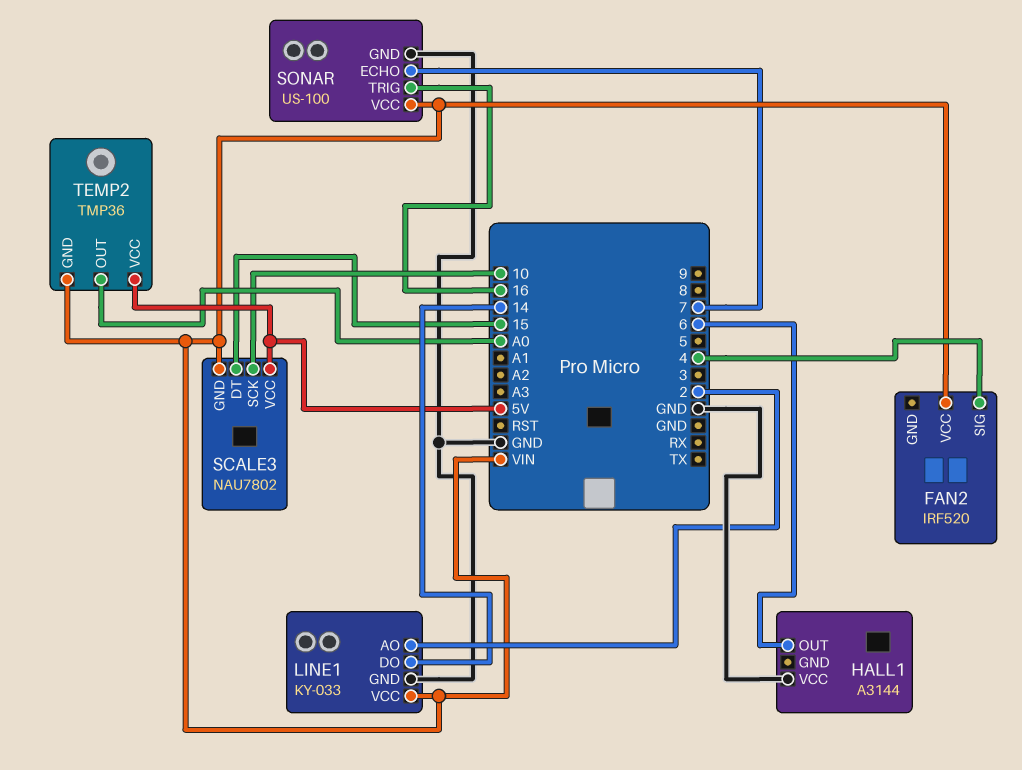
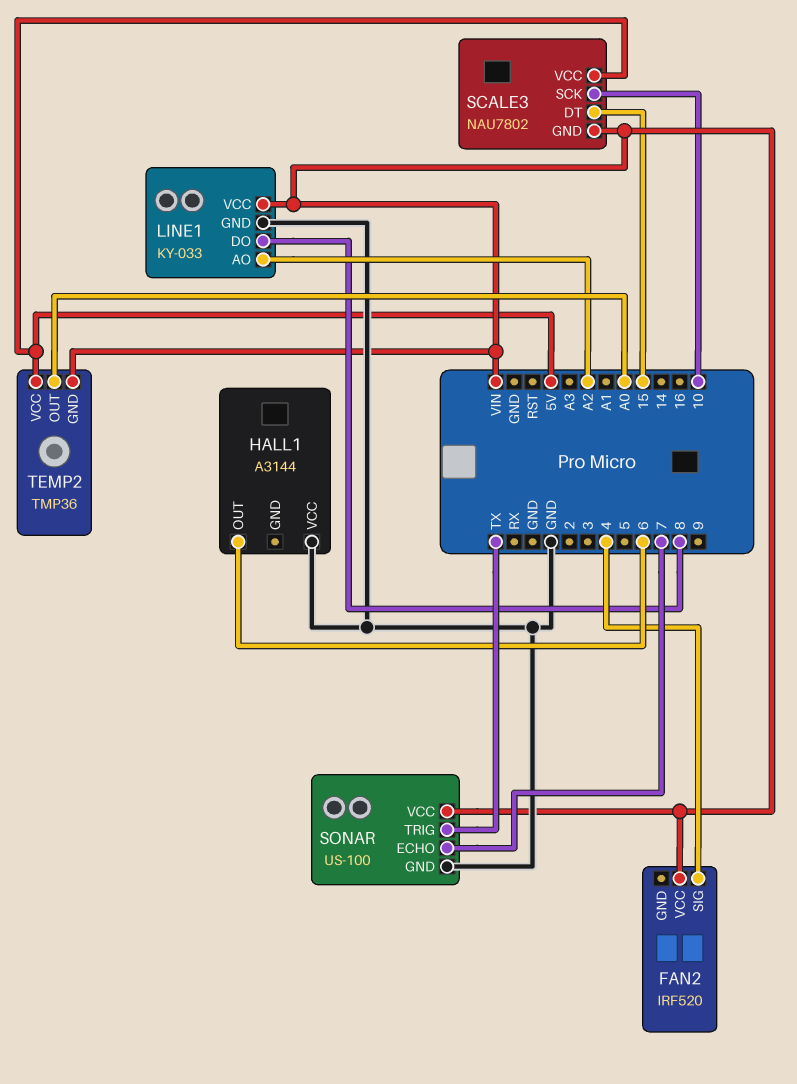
LINE1 pin AO: 2 -> A2
LINE1 pin DO: 14 -> 8
SONAR pin TRIG: 16 -> TX

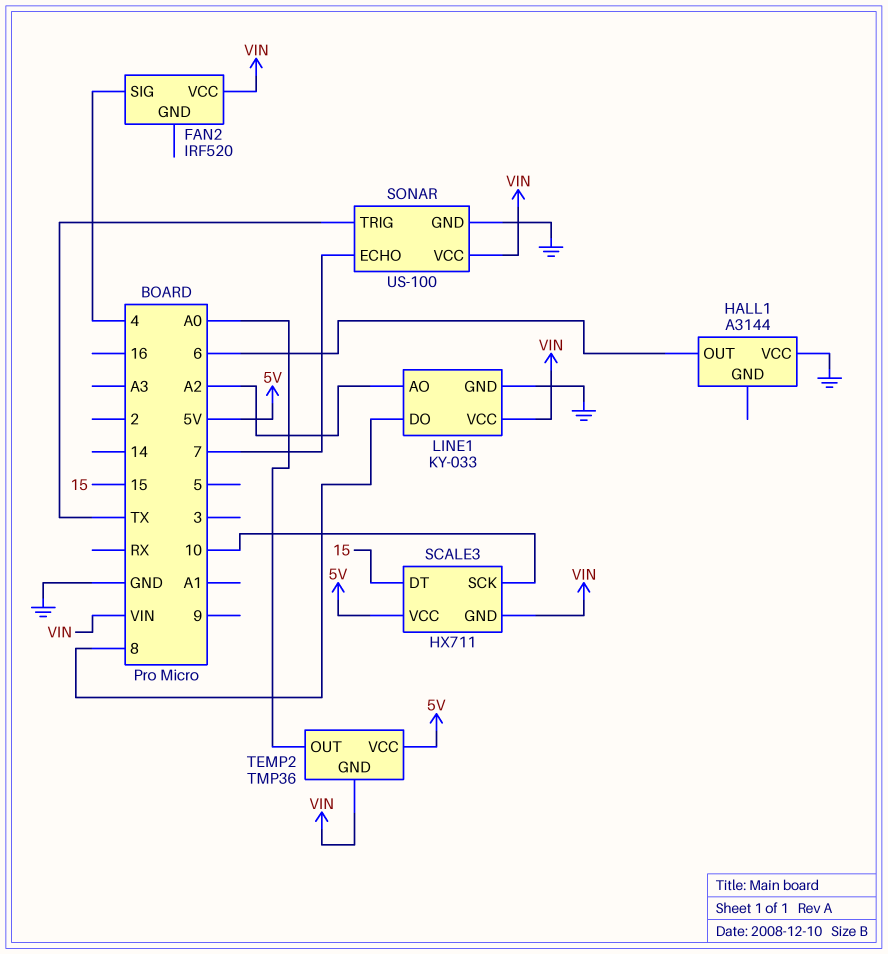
SCALE3: NAU7802 -> HX711

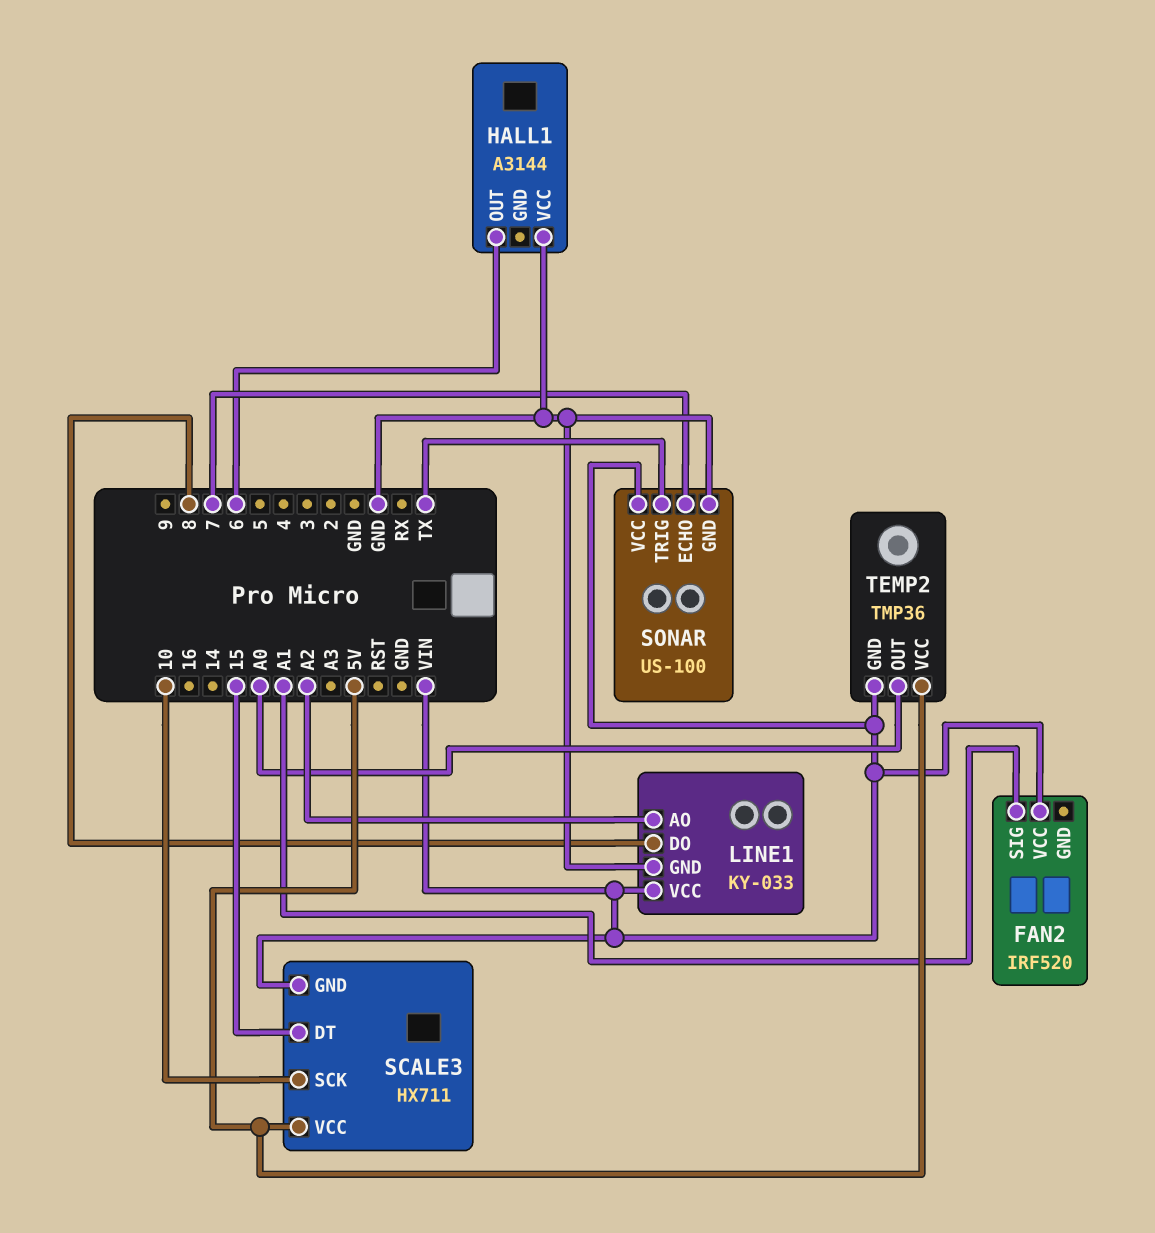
FAN2 pin SIG: 4 -> A1

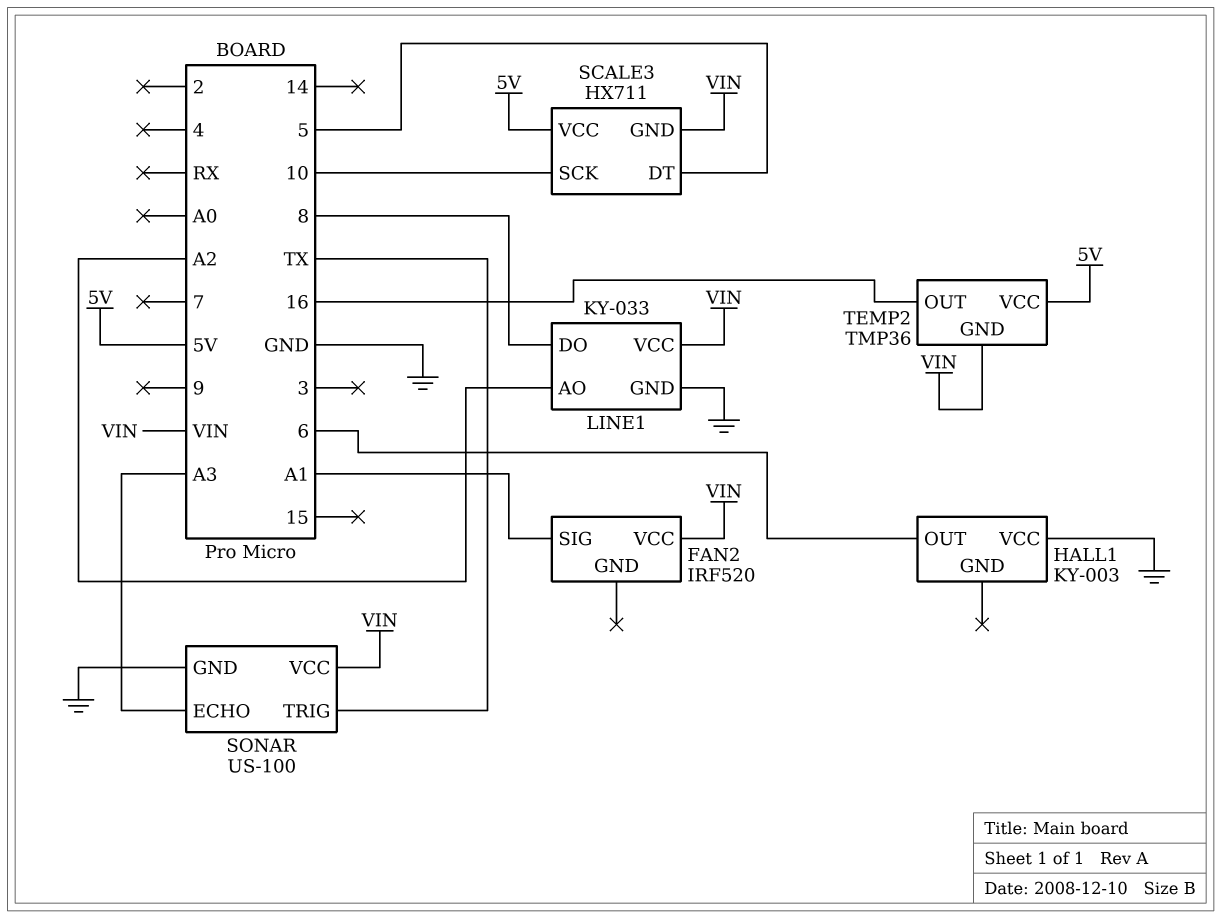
HALL1: A3144 -> KY-003
SCALE3 pin DT: 15 -> 5
SONAR pin ECHO: 7 -> A3
TEMP2 pin OUT: A0 -> 16

